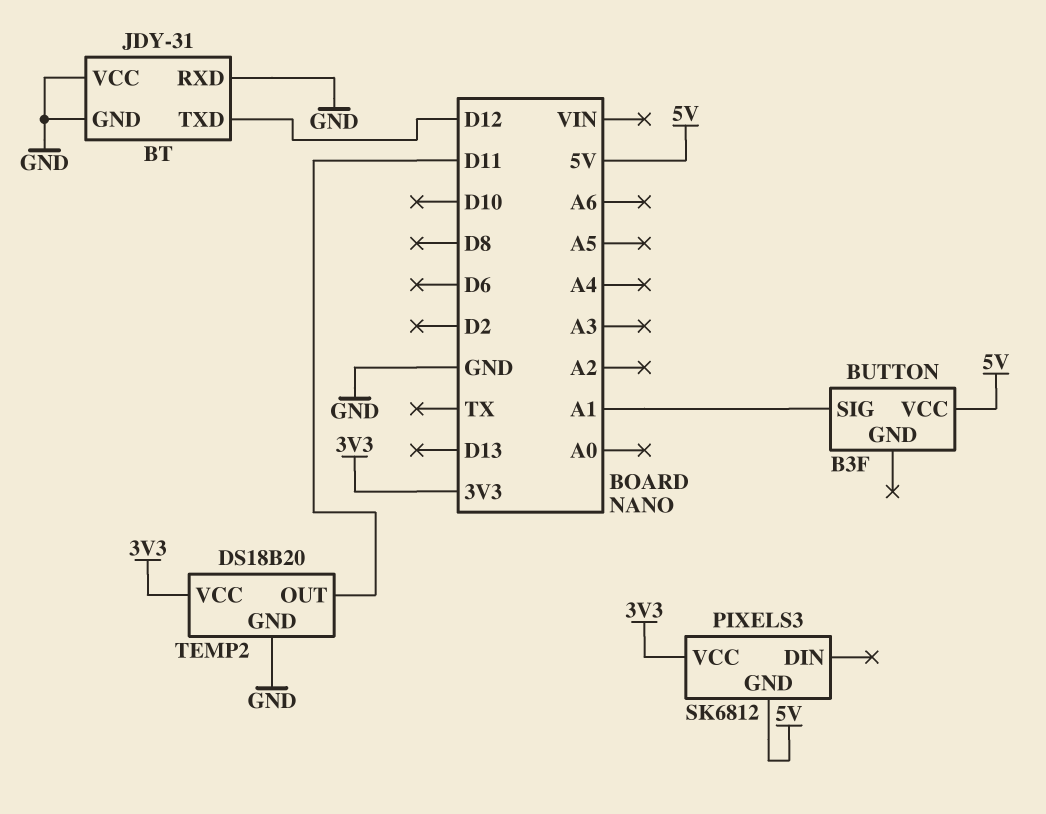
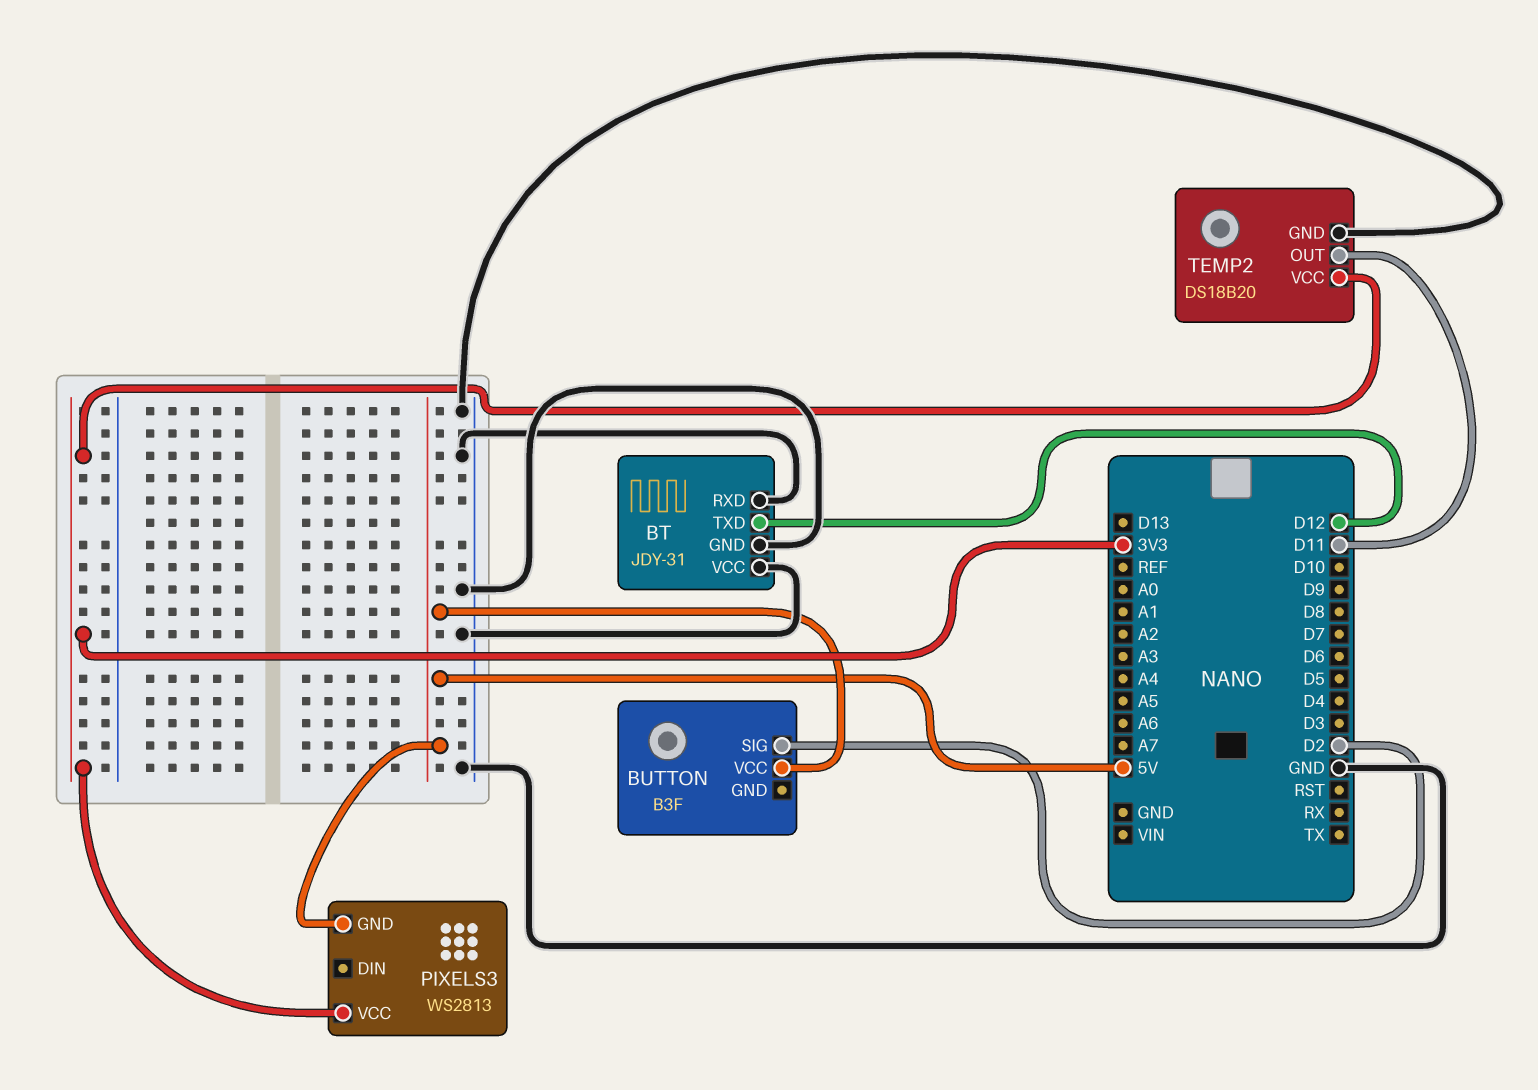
BUTTON pin SIG: A1 -> D2
PIXELS3: SK6812 -> WS2813

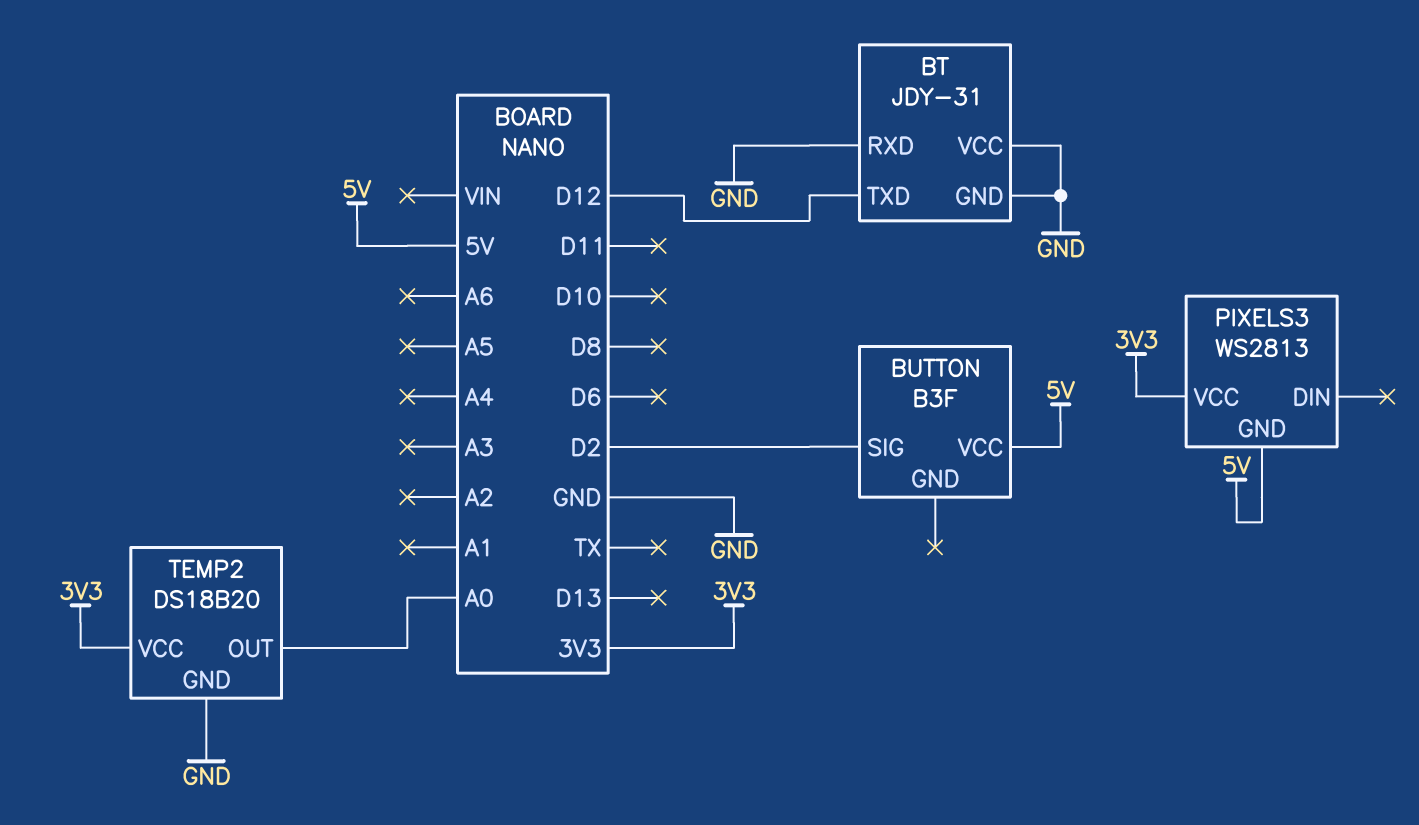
TEMP2 pin OUT: D11 -> A0

